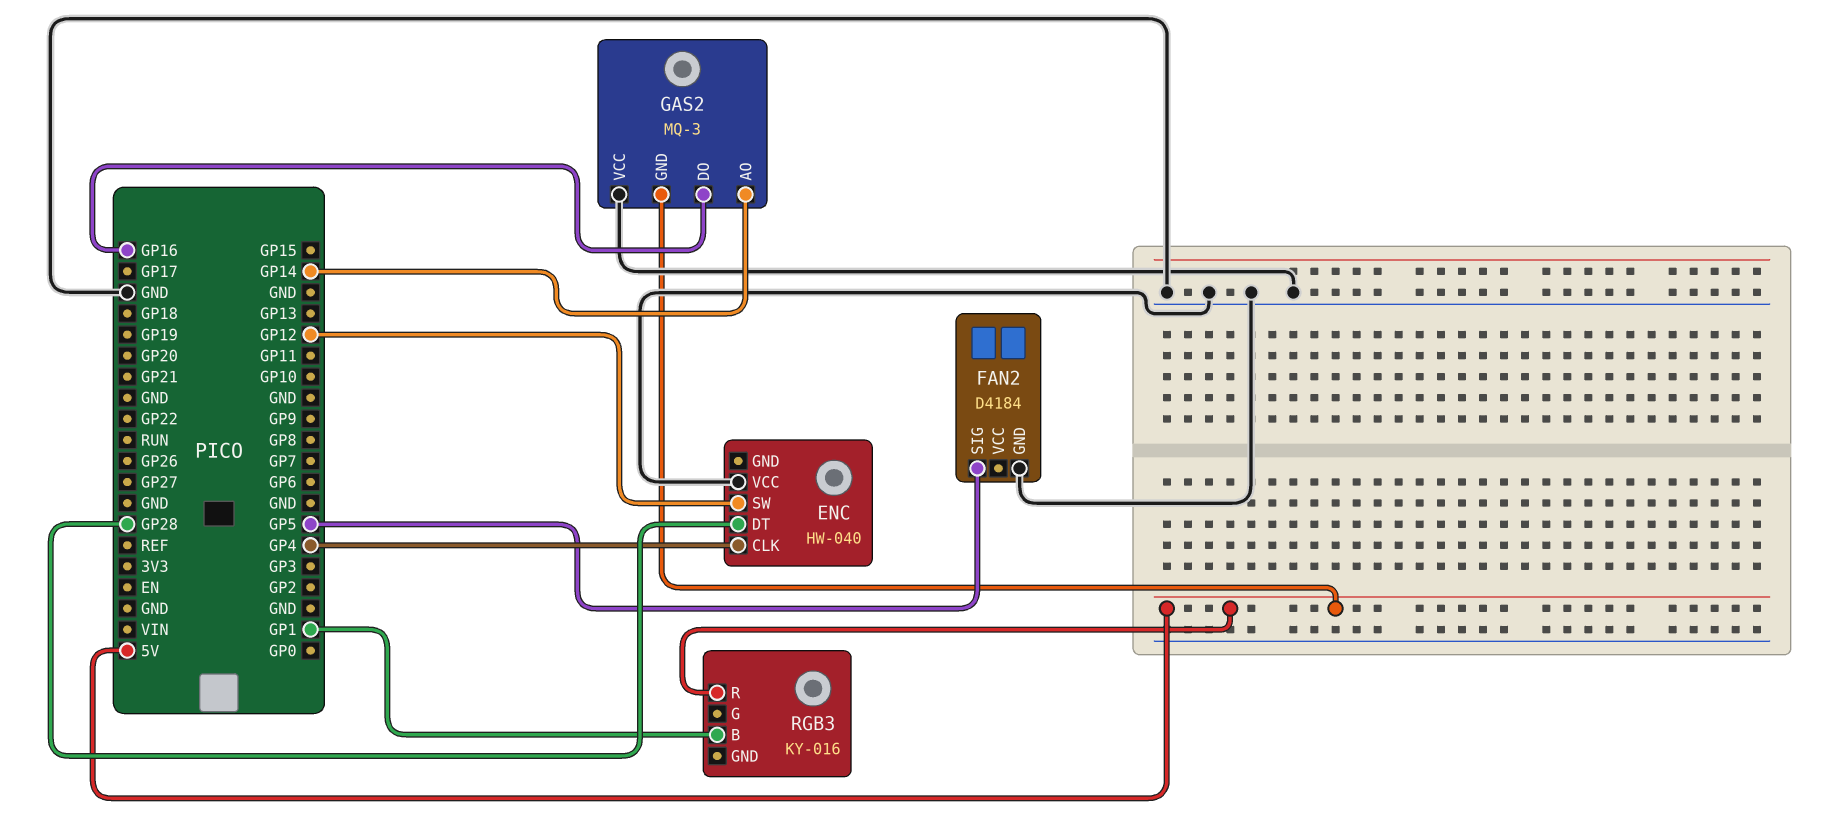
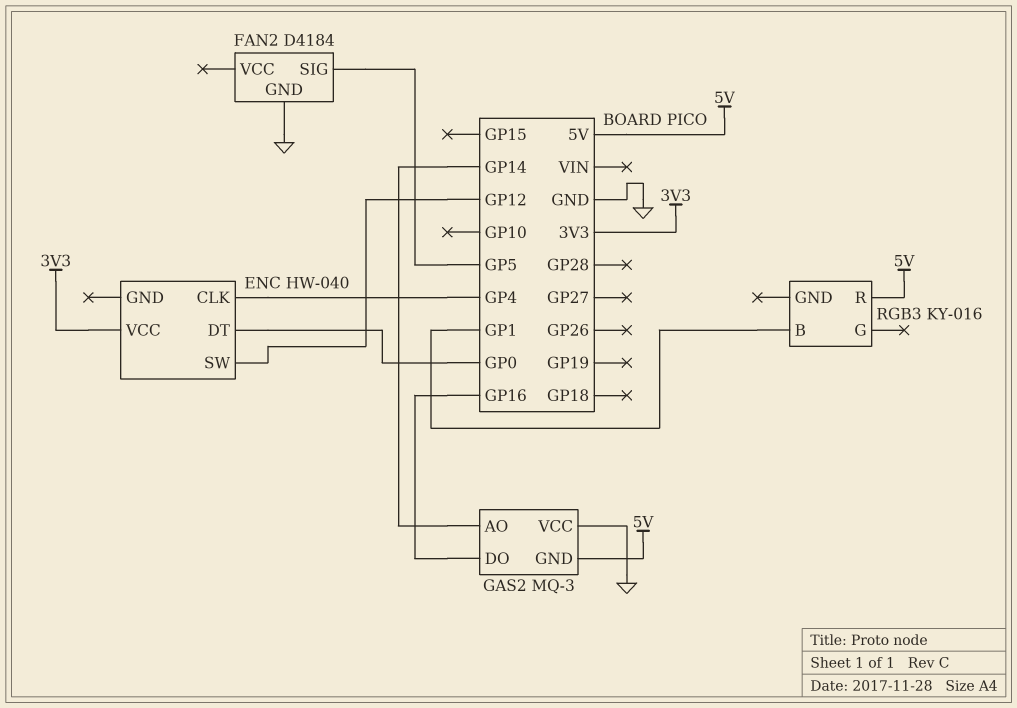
ENC pin DT: GP28 -> GP0
ENC pin VCC: GND -> 3V3

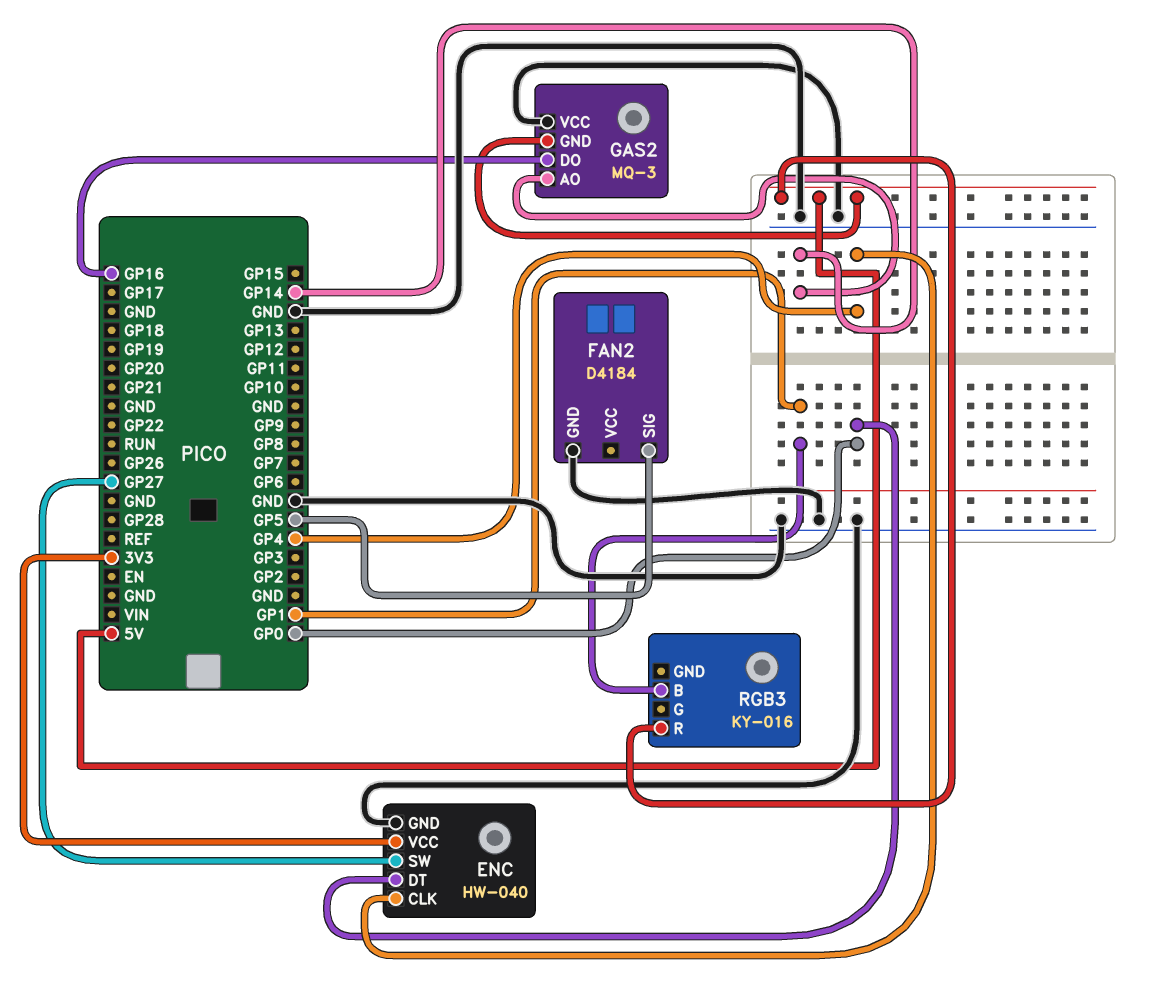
ENC pin GND: none -> GND
ENC pin SW: GP12 -> GP27

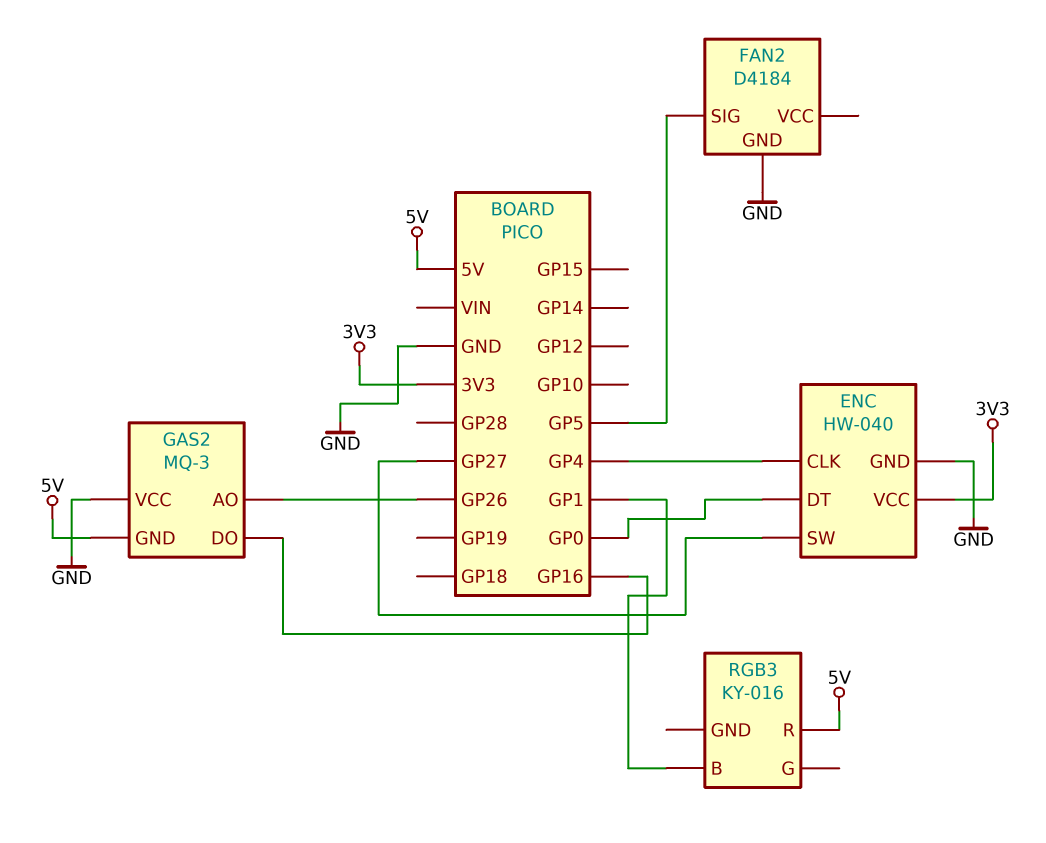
GAS2 pin AO: GP14 -> GP26

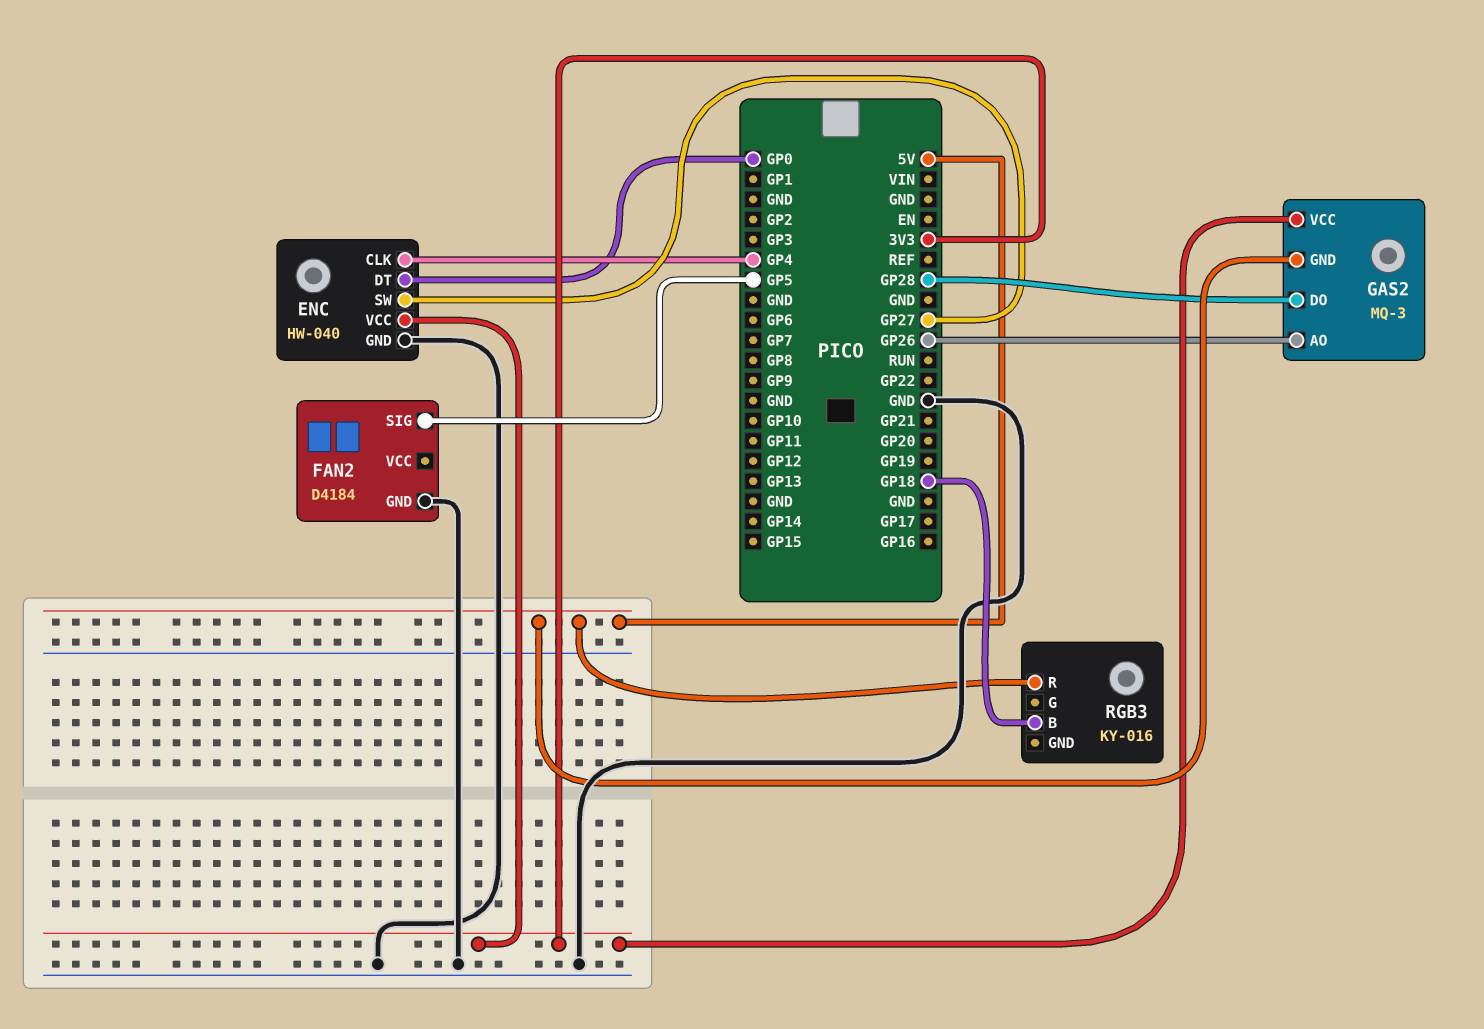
GAS2 pin DO: GP16 -> GP28
GAS2 pin VCC: GND -> 3V3
RGB3 pin B: GP1 -> GP18

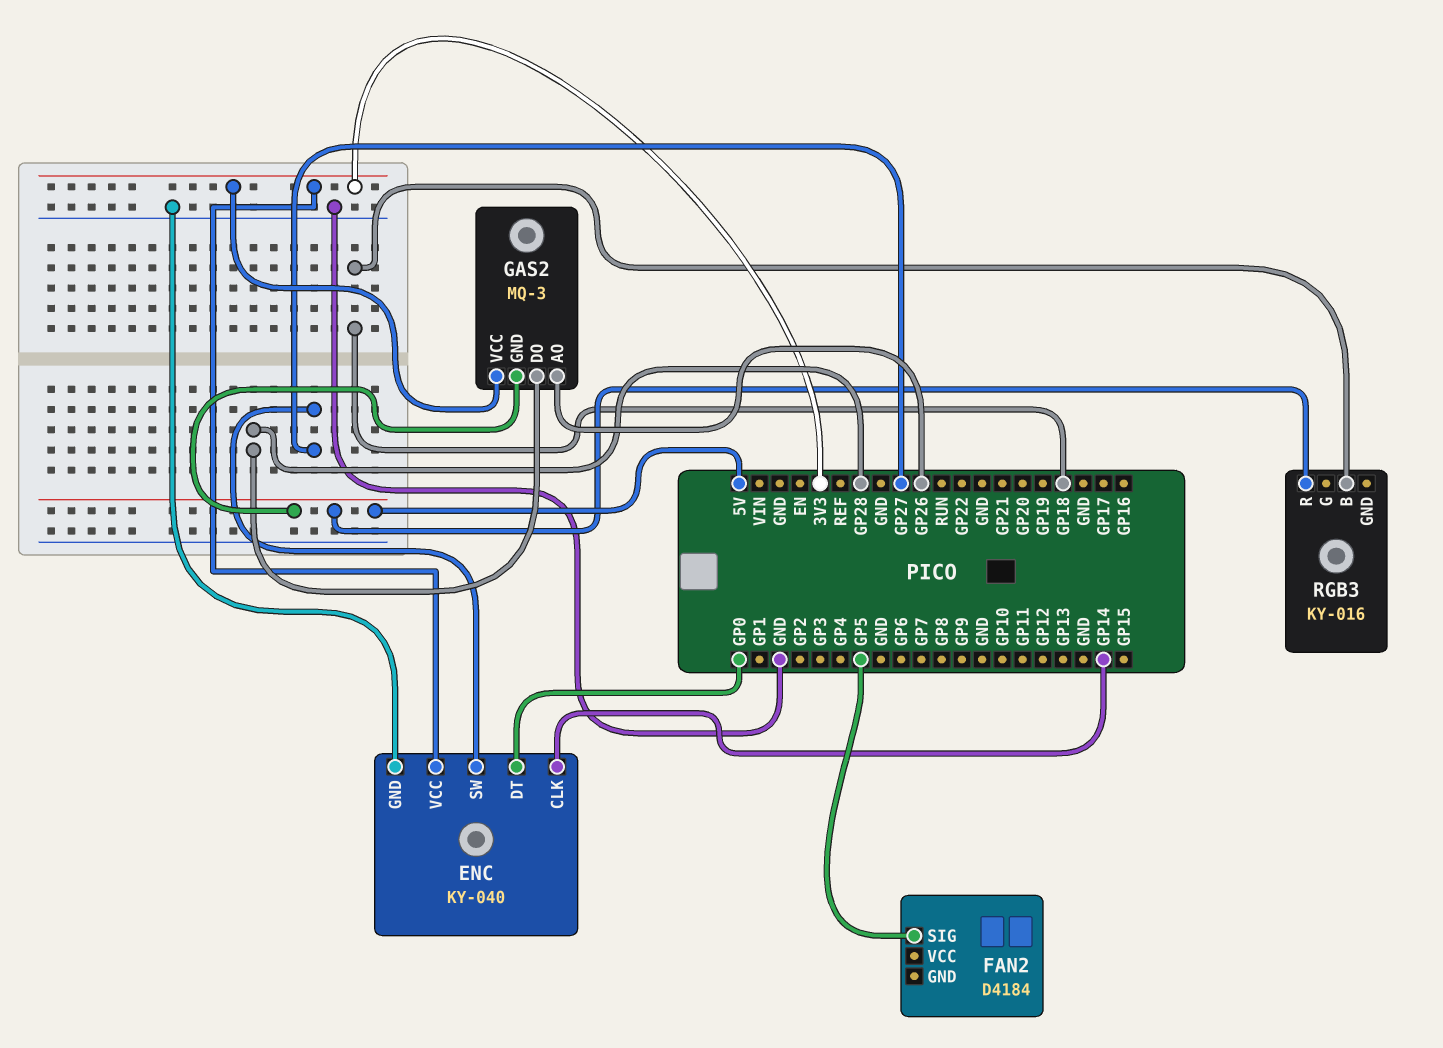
ENC: HW-040 -> KY-040
ENC pin CLK: GP4 -> GP14
FAN2 pin GND: GND -> none

